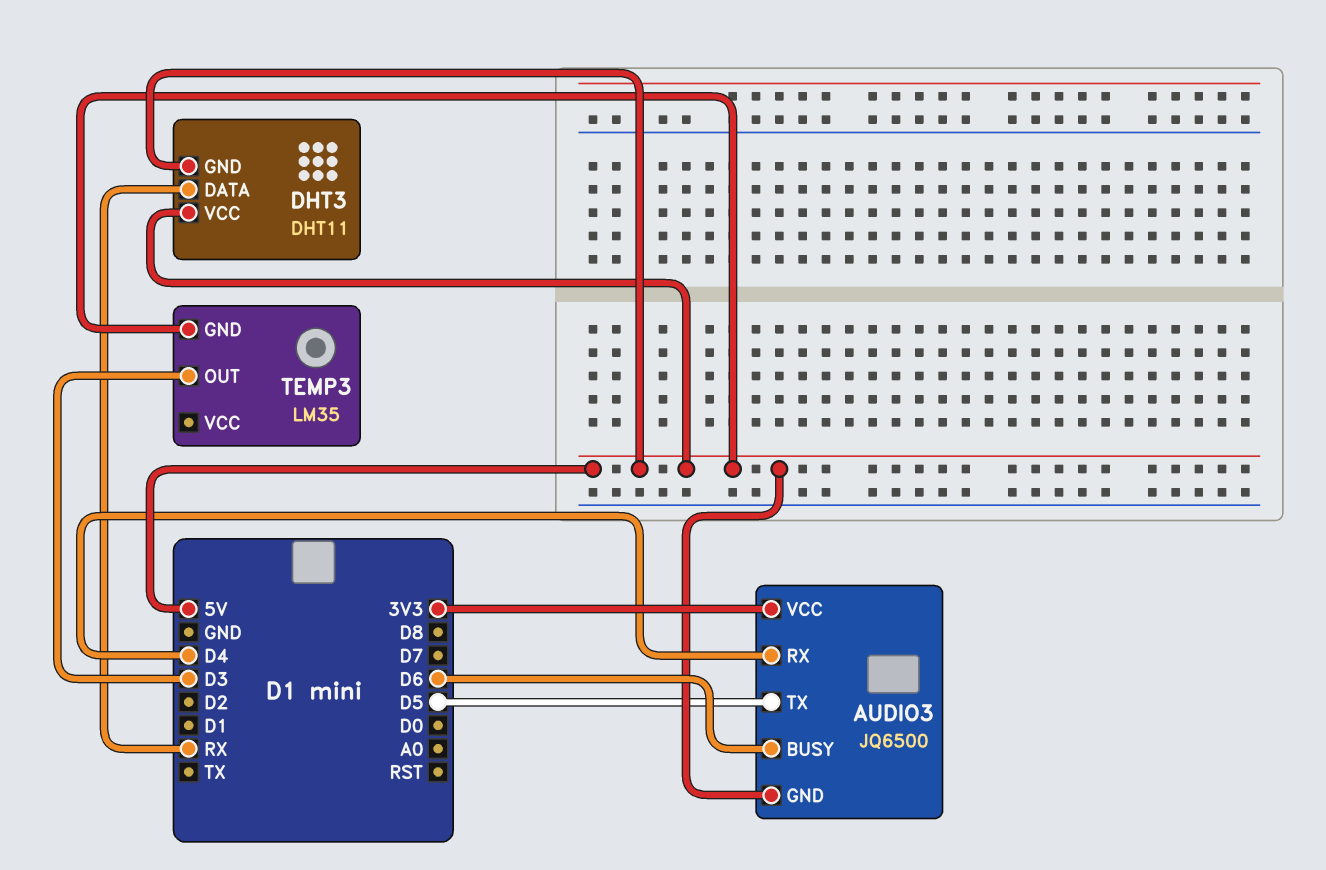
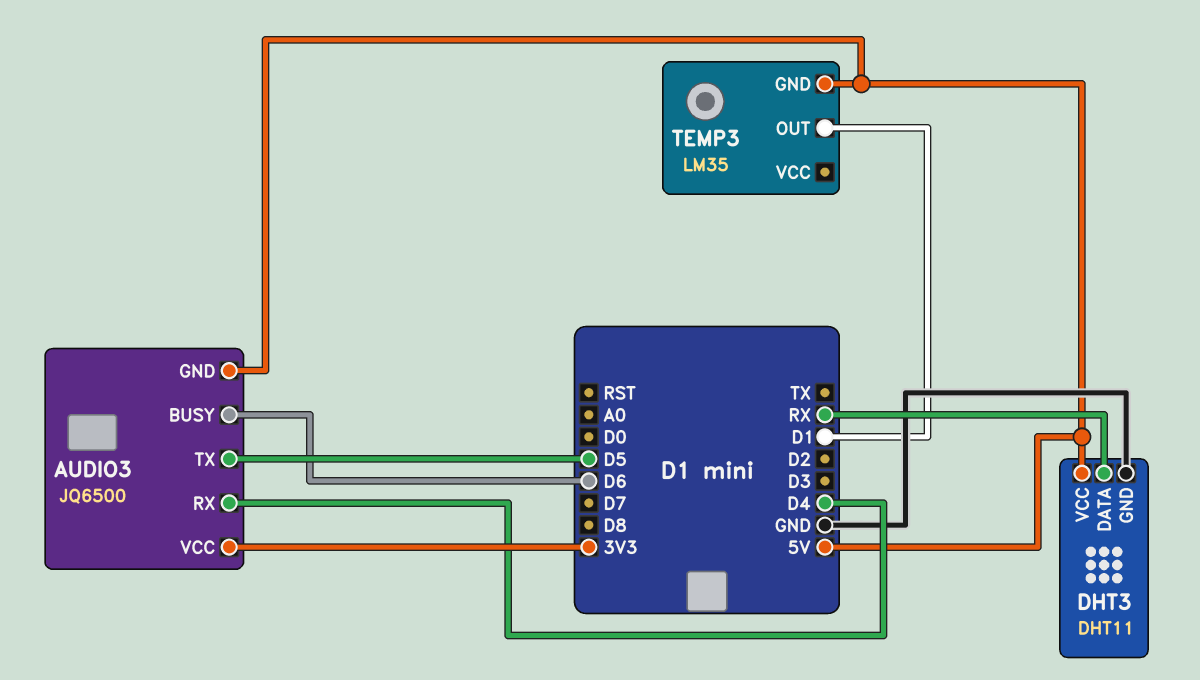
DHT3 pin GND: 5V -> GND
TEMP3 pin OUT: D3 -> D1

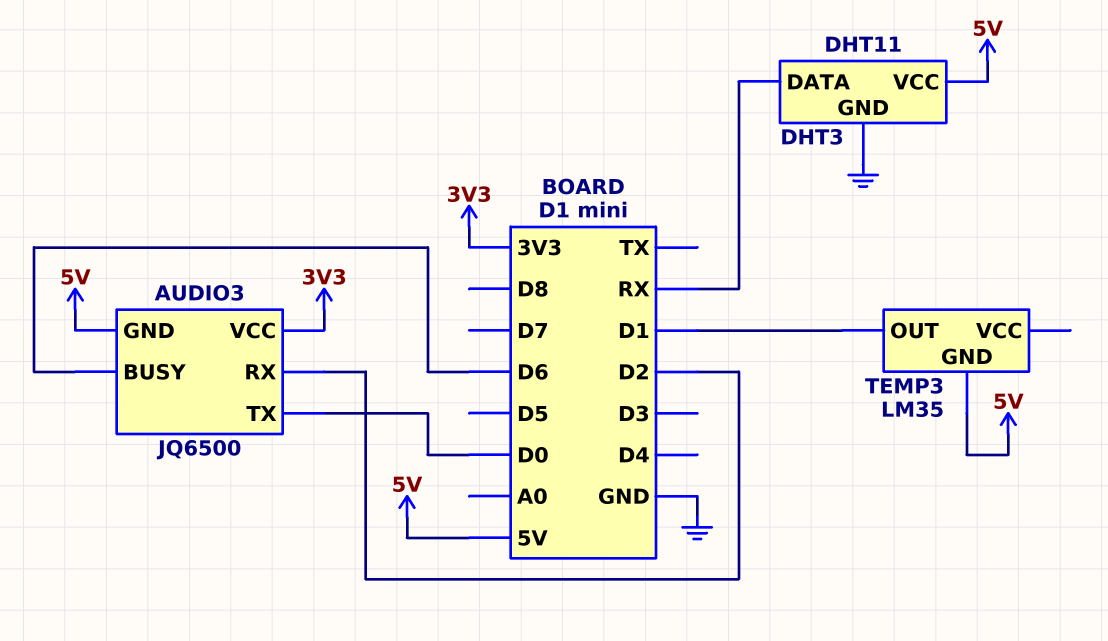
AUDIO3 pin RX: D4 -> D2
AUDIO3 pin TX: D5 -> D0

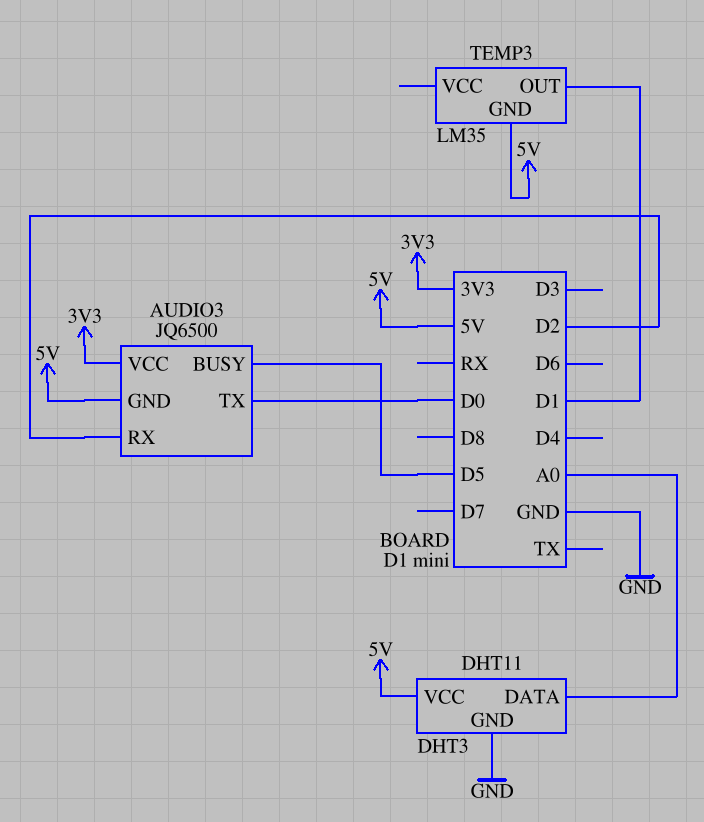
AUDIO3 pin BUSY: D6 -> D5
DHT3 pin DATA: RX -> A0

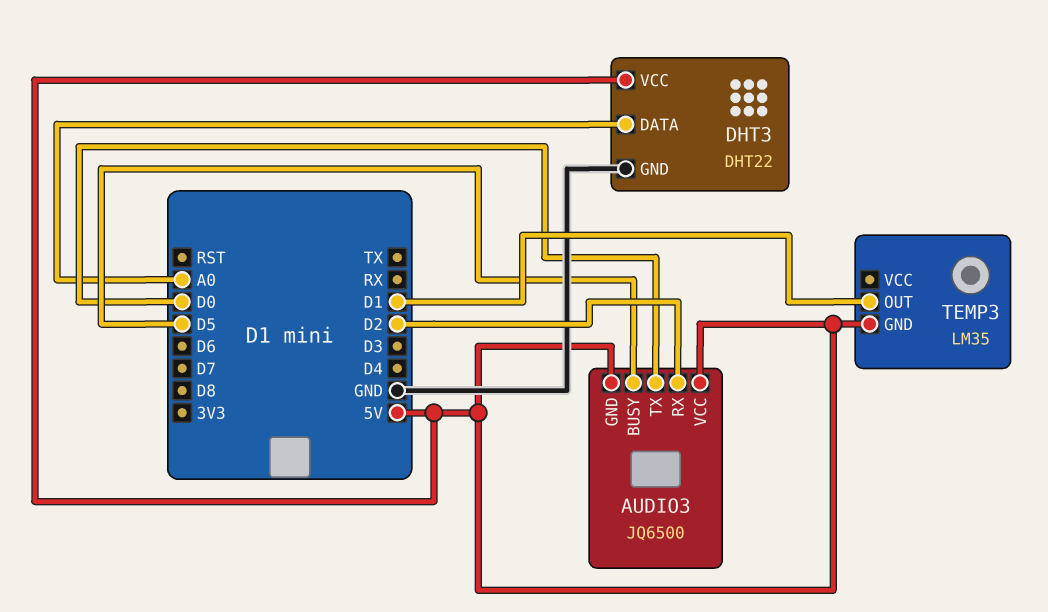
AUDIO3 pin VCC: 3V3 -> 5V
DHT3: DHT11 -> DHT22

